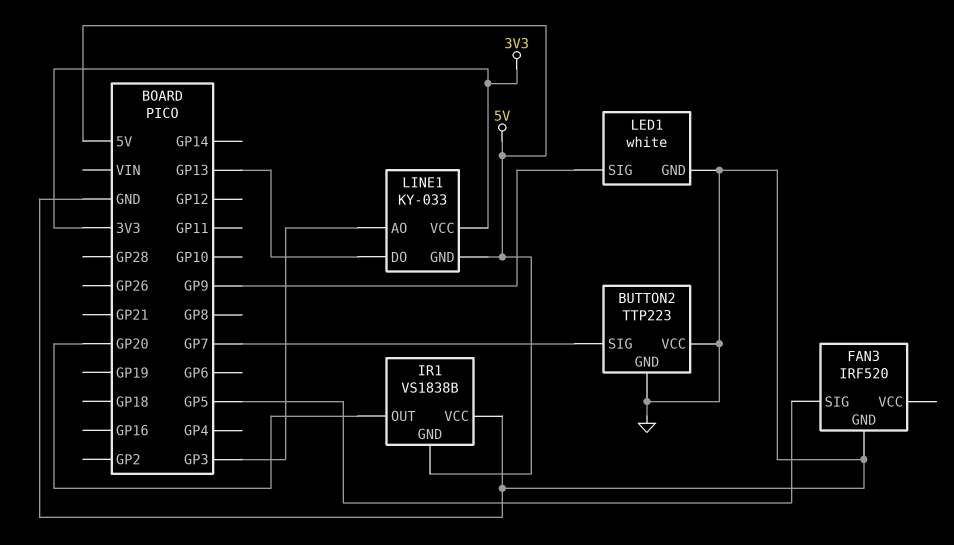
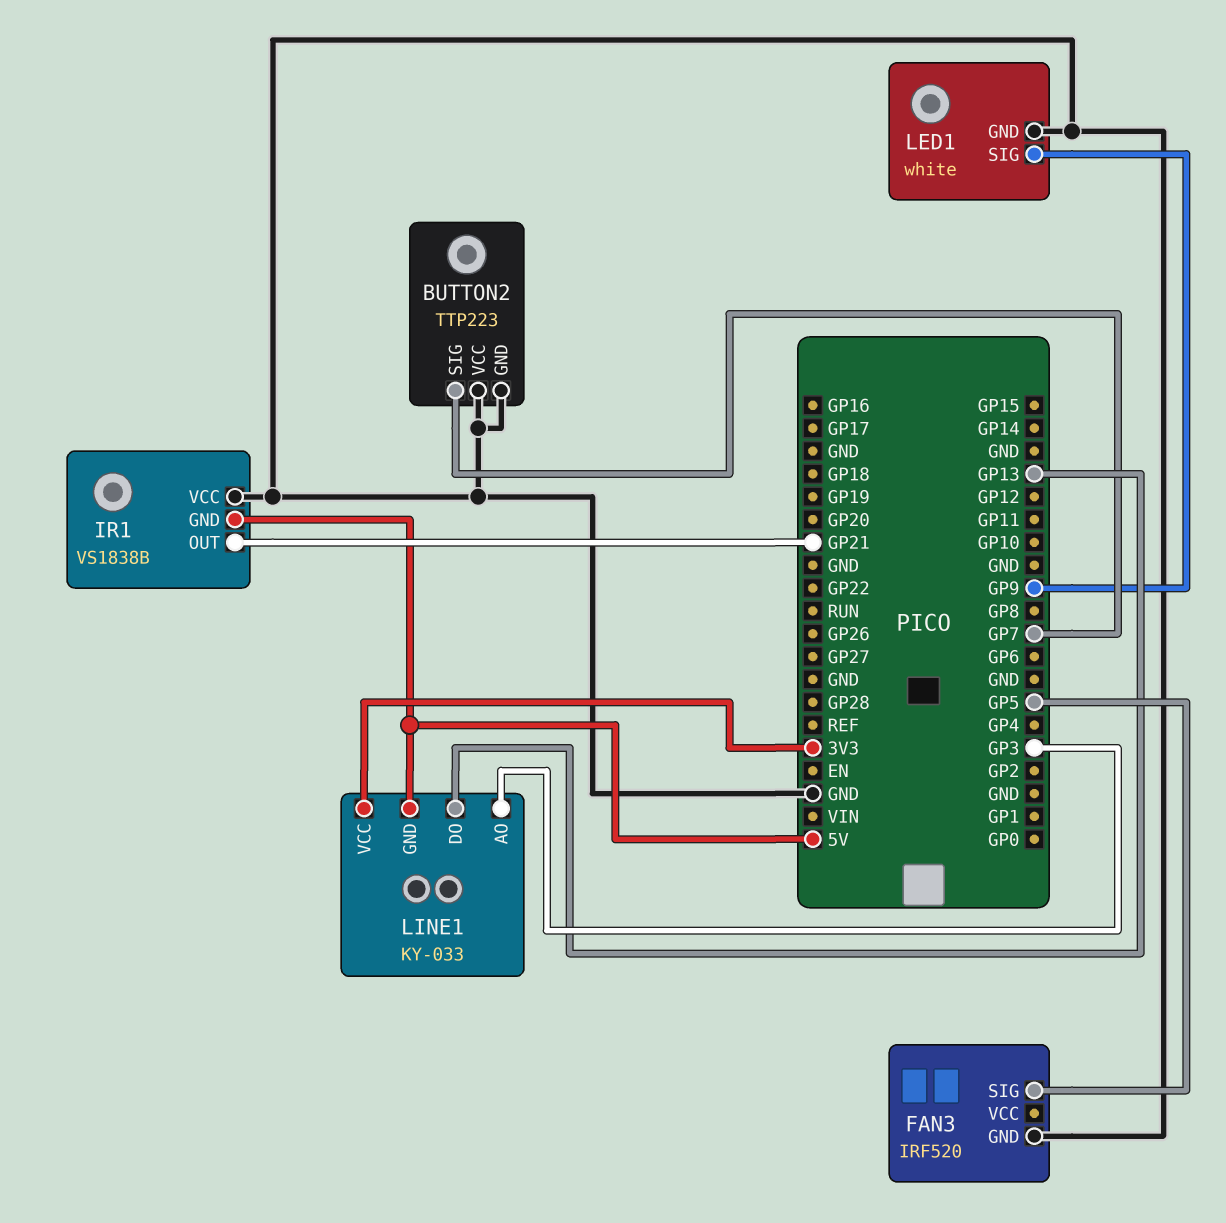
IR1 pin OUT: GP20 -> GP21

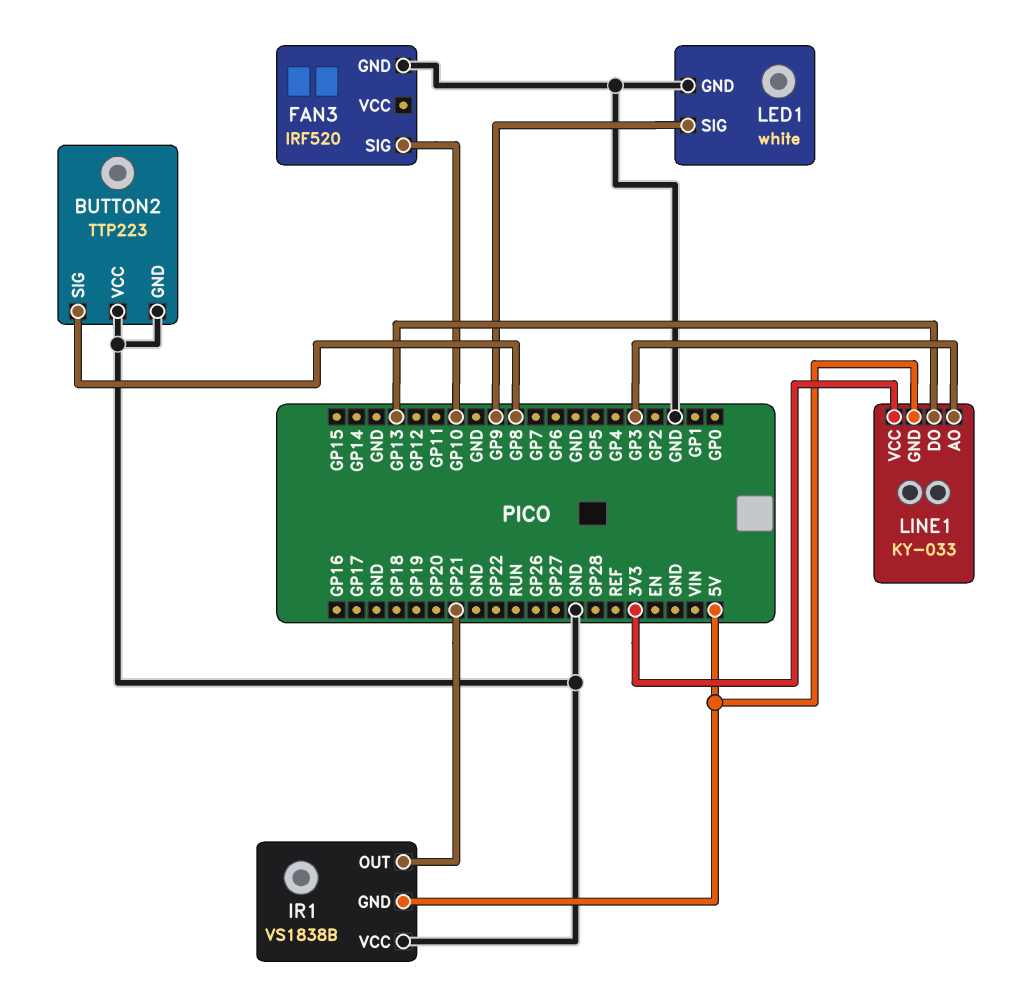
BUTTON2 pin SIG: GP7 -> GP8
FAN3 pin SIG: GP5 -> GP10

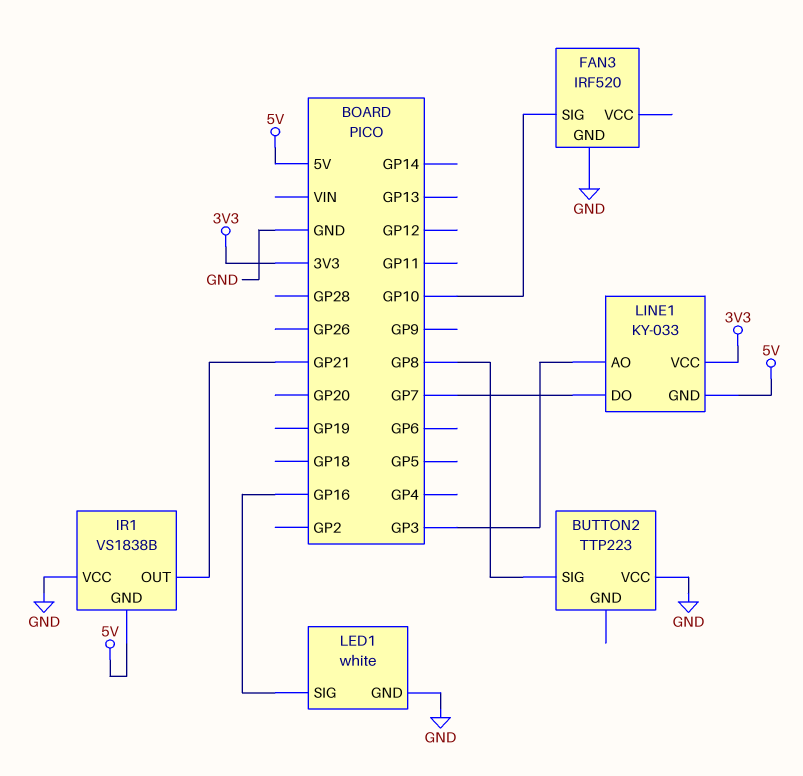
BUTTON2 pin GND: GND -> none
LED1 pin SIG: GP9 -> GP16
LINE1 pin DO: GP13 -> GP7

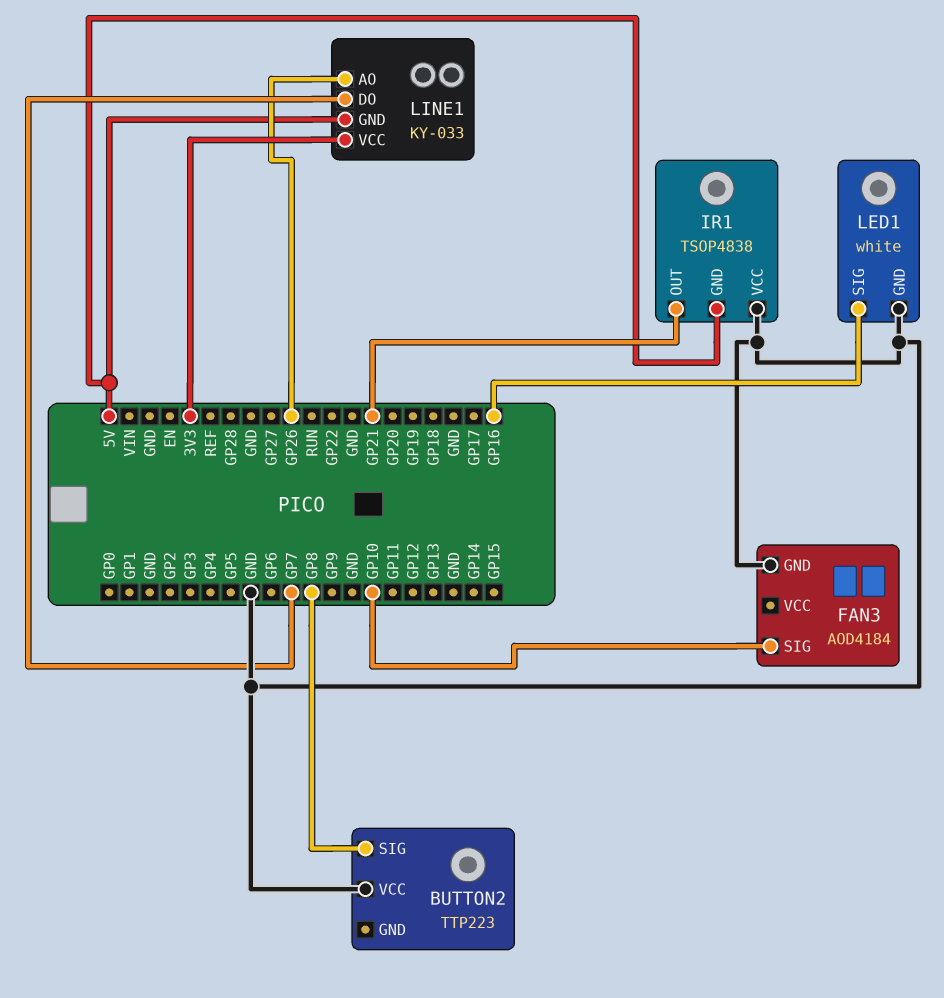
FAN3: IRF520 -> AOD4184
IR1: VS1838B -> TSOP4838
LINE1 pin AO: GP3 -> GP26

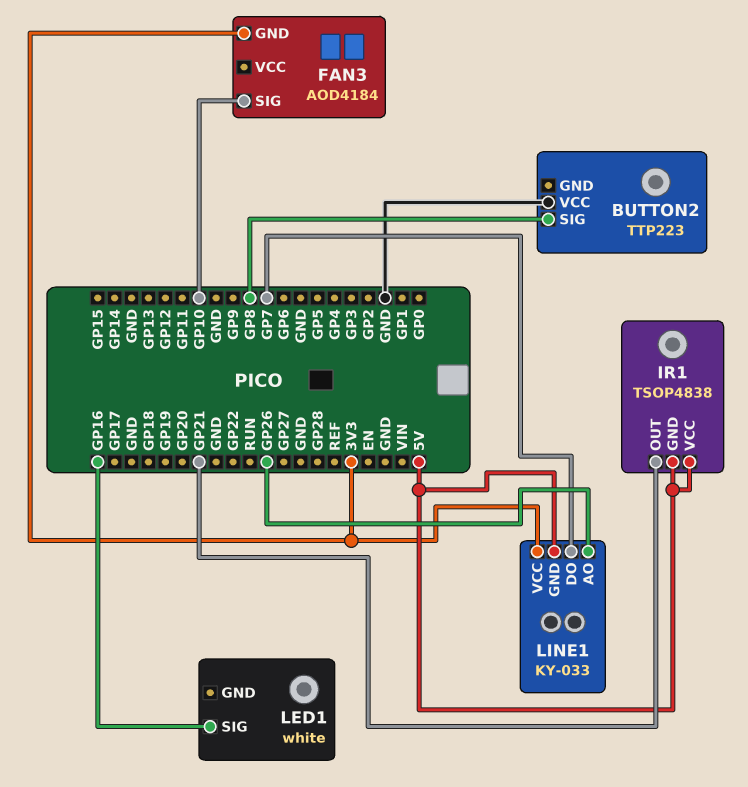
FAN3 pin GND: GND -> 3V3
IR1 pin VCC: GND -> 5V
LED1 pin GND: GND -> none

